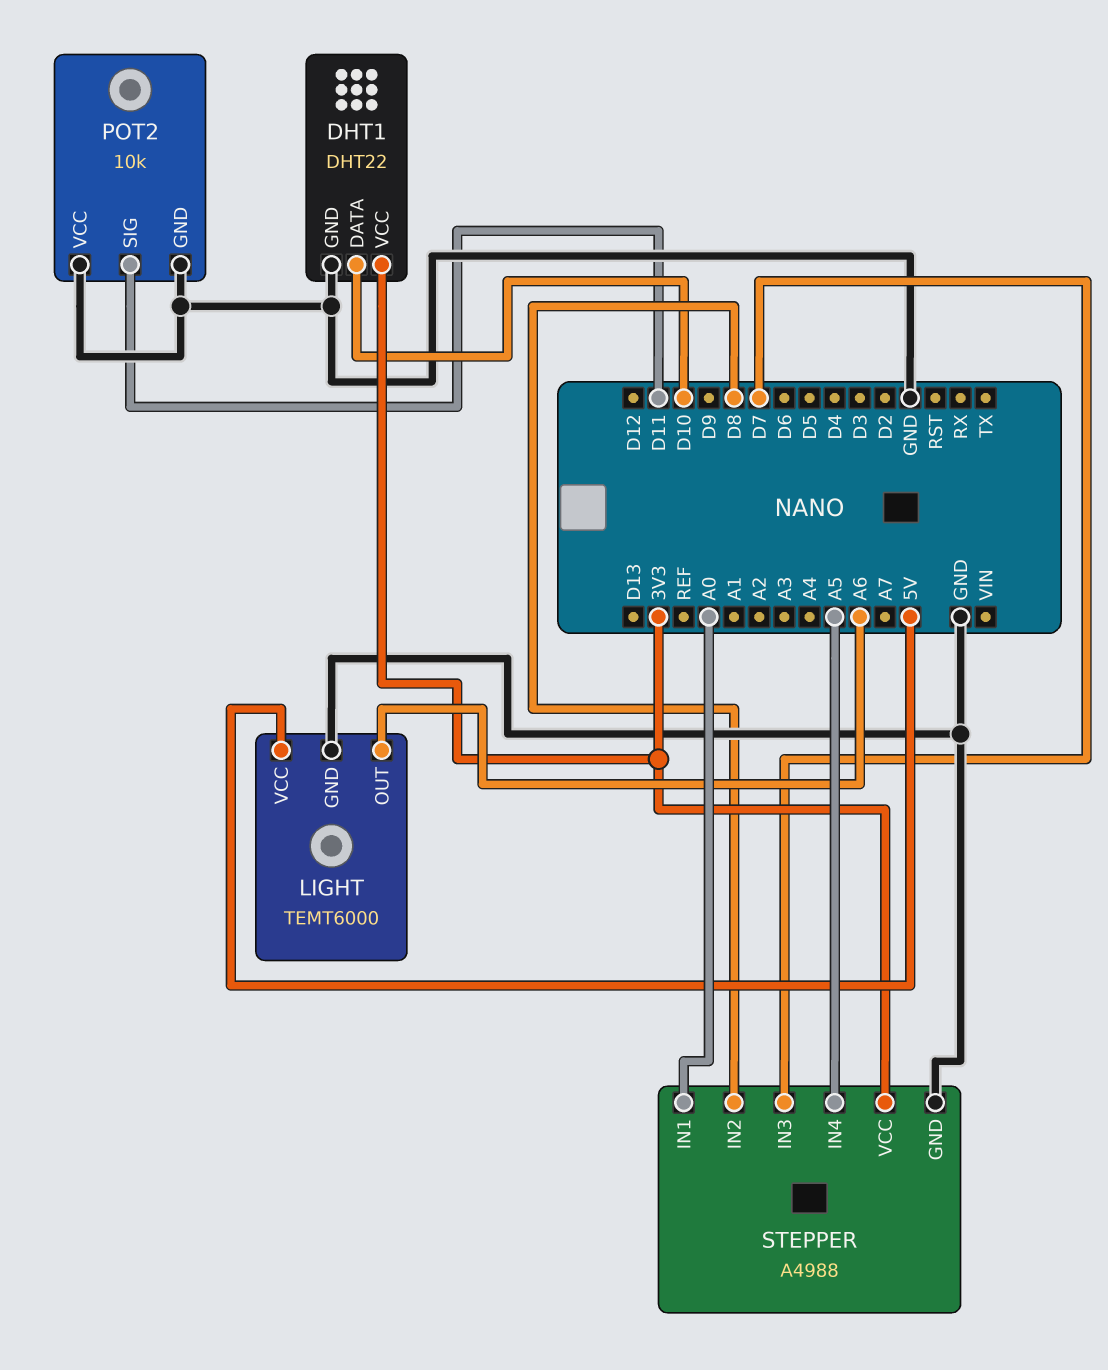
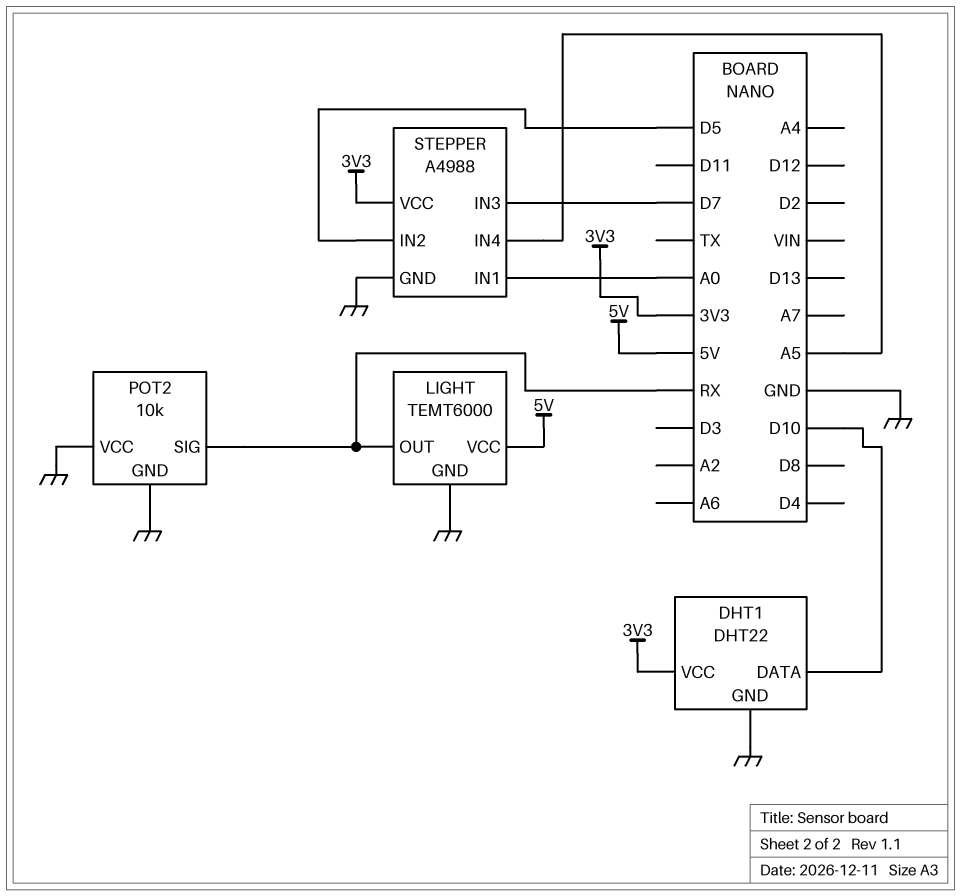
LIGHT pin OUT: A6 -> RX
POT2 pin SIG: D11 -> RX
STEPPER pin IN2: D8 -> D5

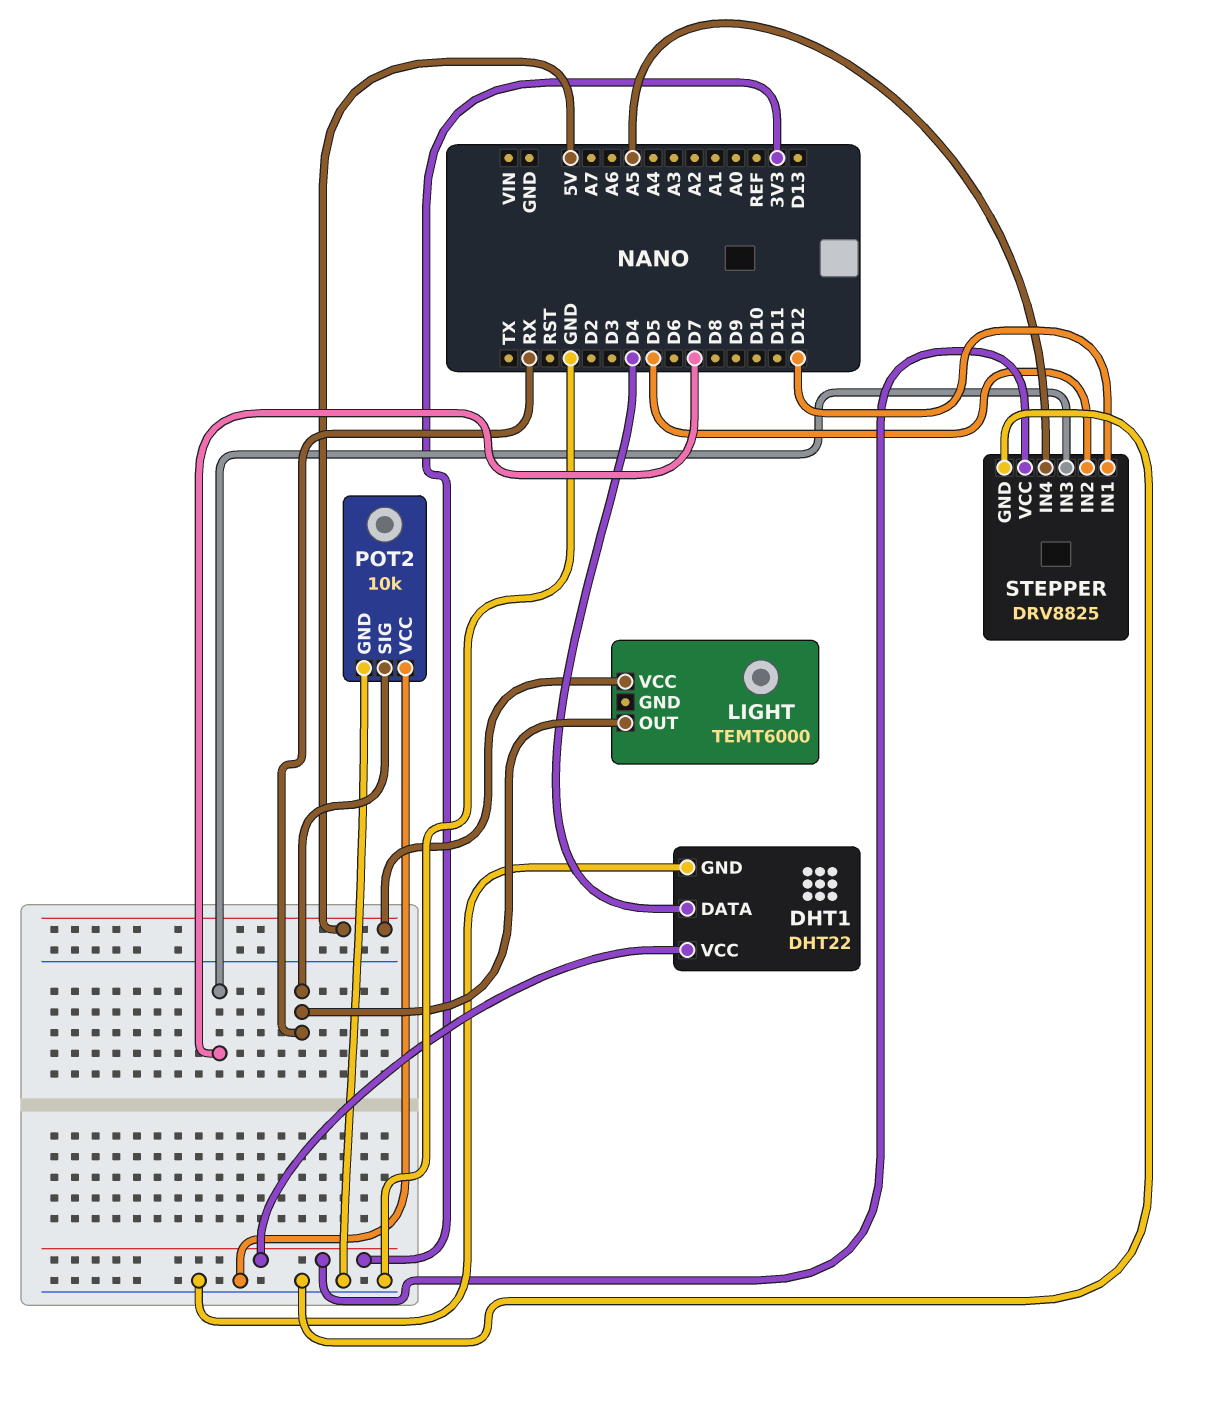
DHT1 pin DATA: D10 -> D4
LIGHT pin GND: GND -> none
STEPPER: A4988 -> DRV8825
STEPPER pin IN1: A0 -> D12

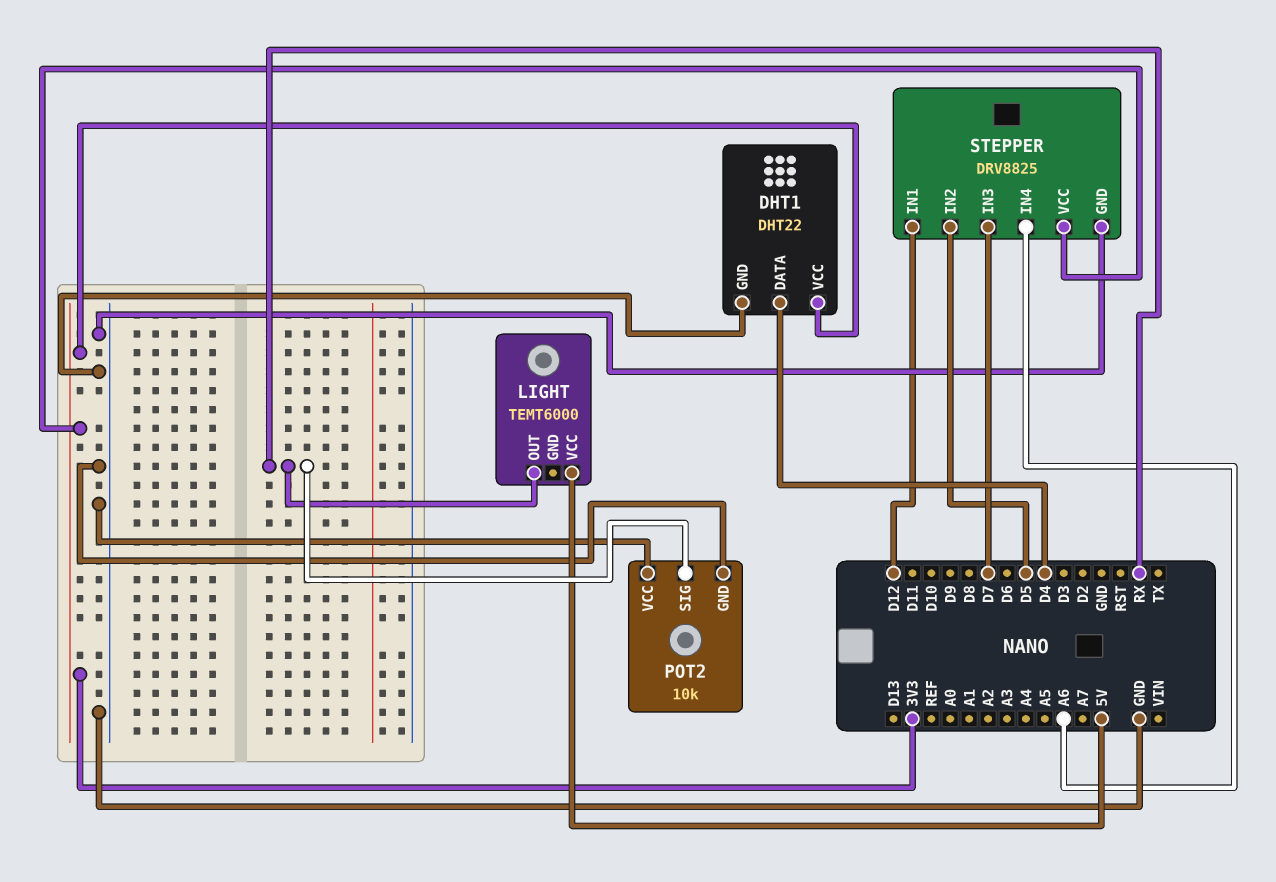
STEPPER pin IN4: A5 -> A6

